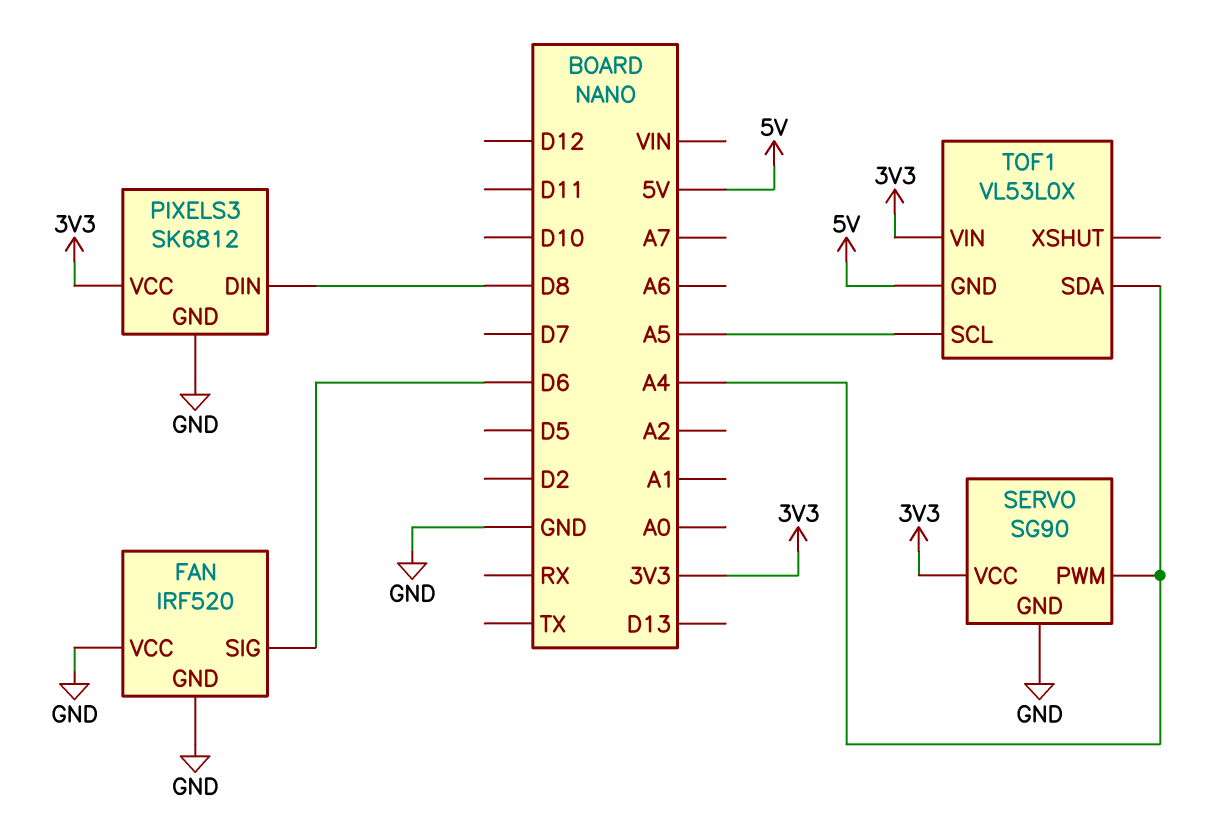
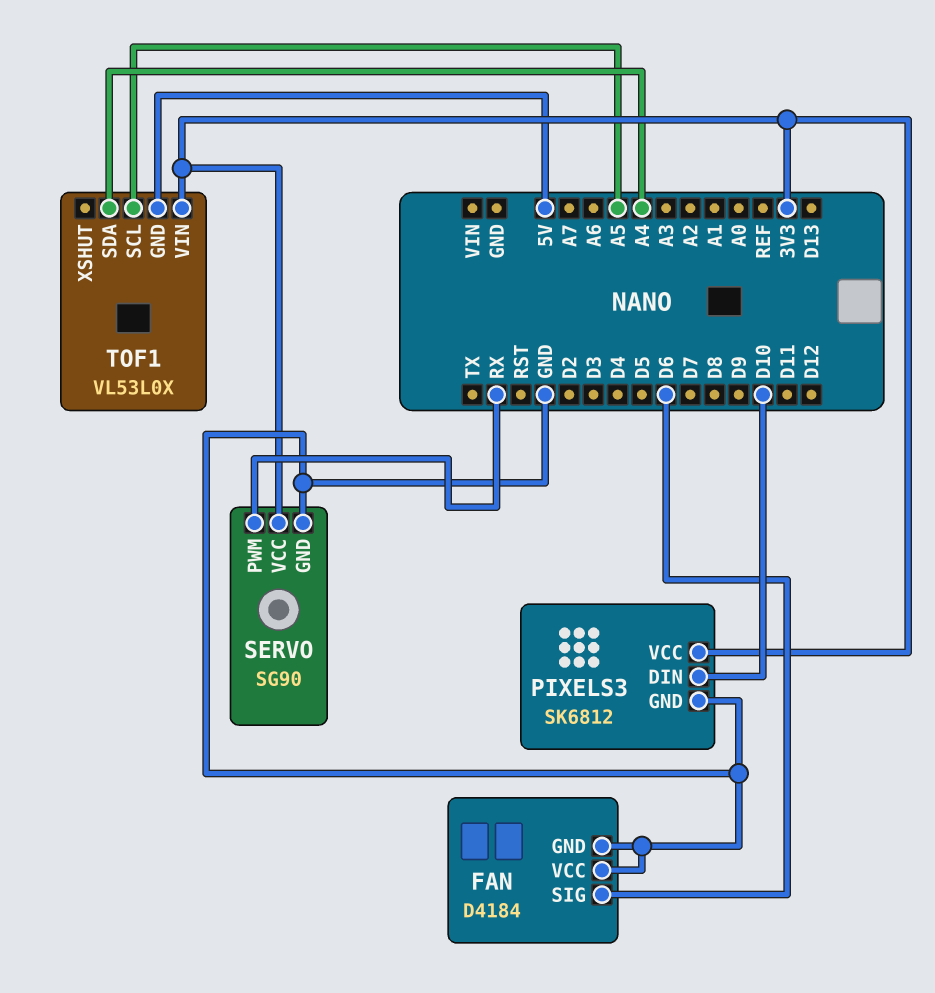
FAN: IRF520 -> D4184
PIXELS3 pin DIN: D8 -> D10
SERVO pin PWM: A4 -> RX

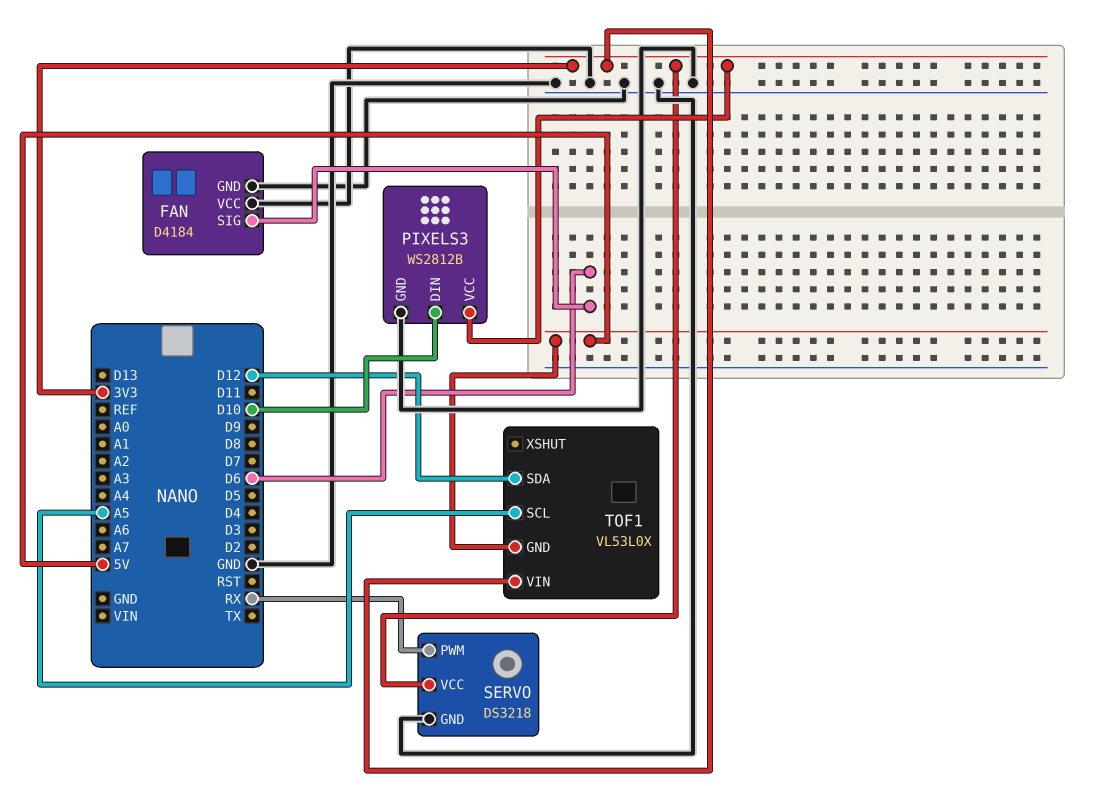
PIXELS3: SK6812 -> WS2812B
SERVO: SG90 -> DS3218
TOF1 pin SDA: A4 -> D12

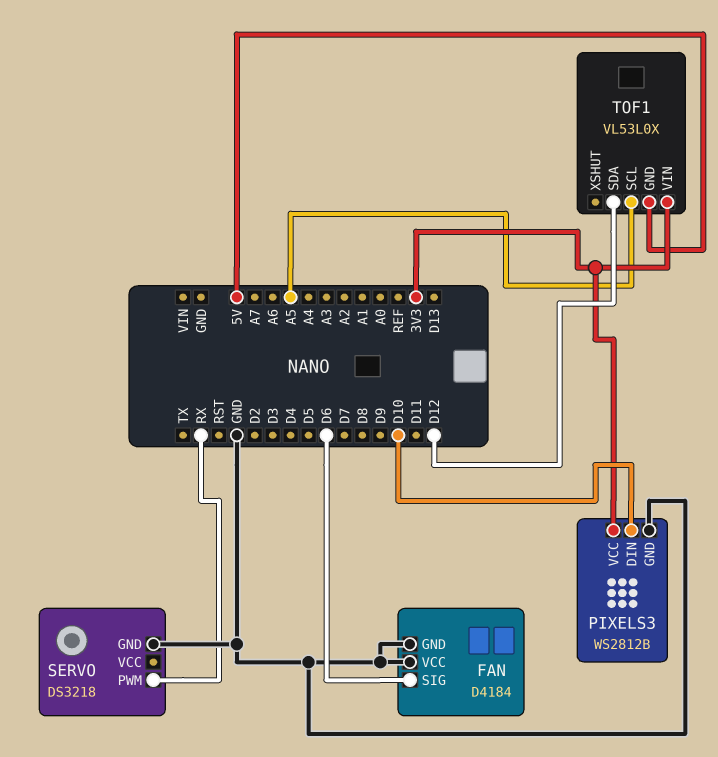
SERVO pin VCC: 3V3 -> none

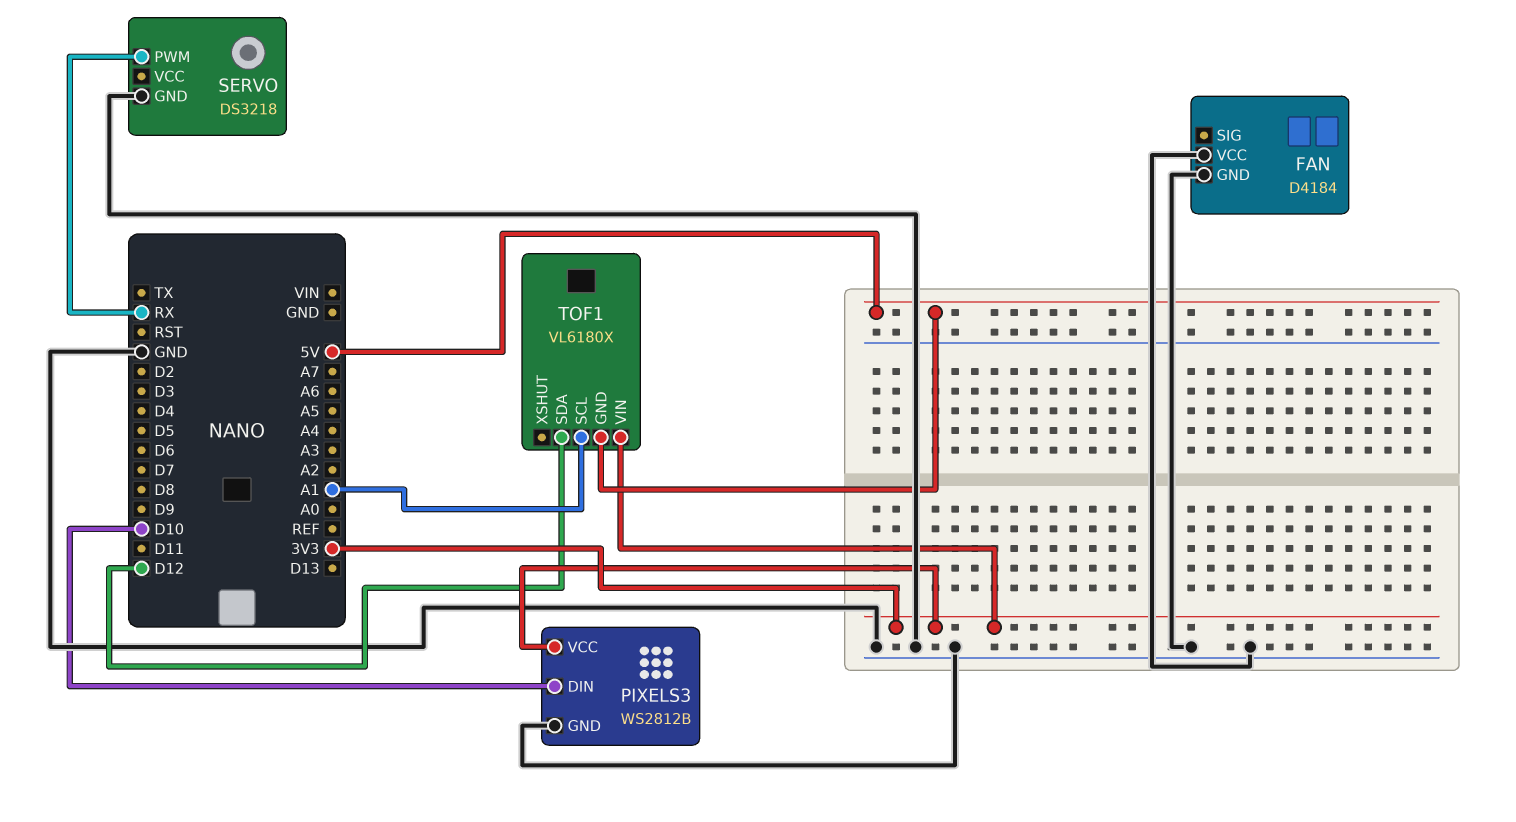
FAN pin SIG: D6 -> none
TOF1: VL53L0X -> VL6180X
TOF1 pin SCL: A5 -> A1

